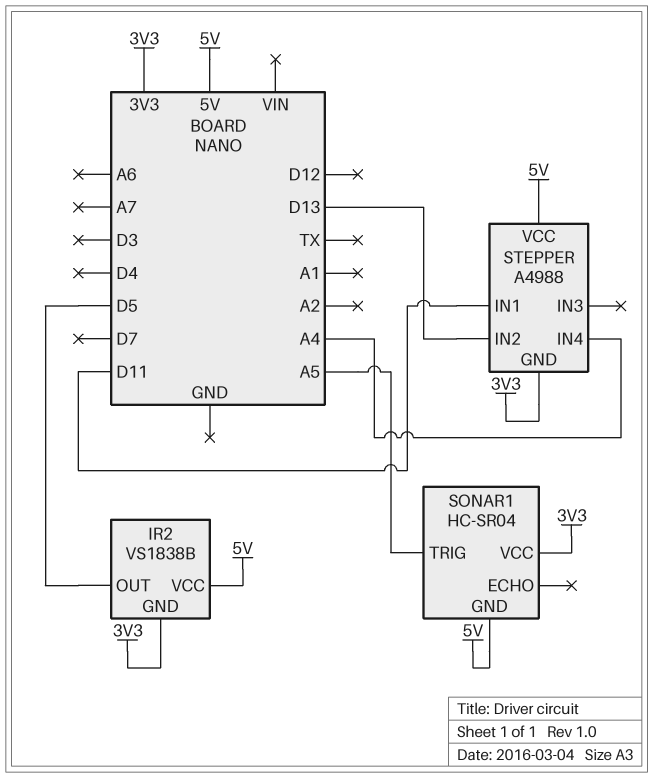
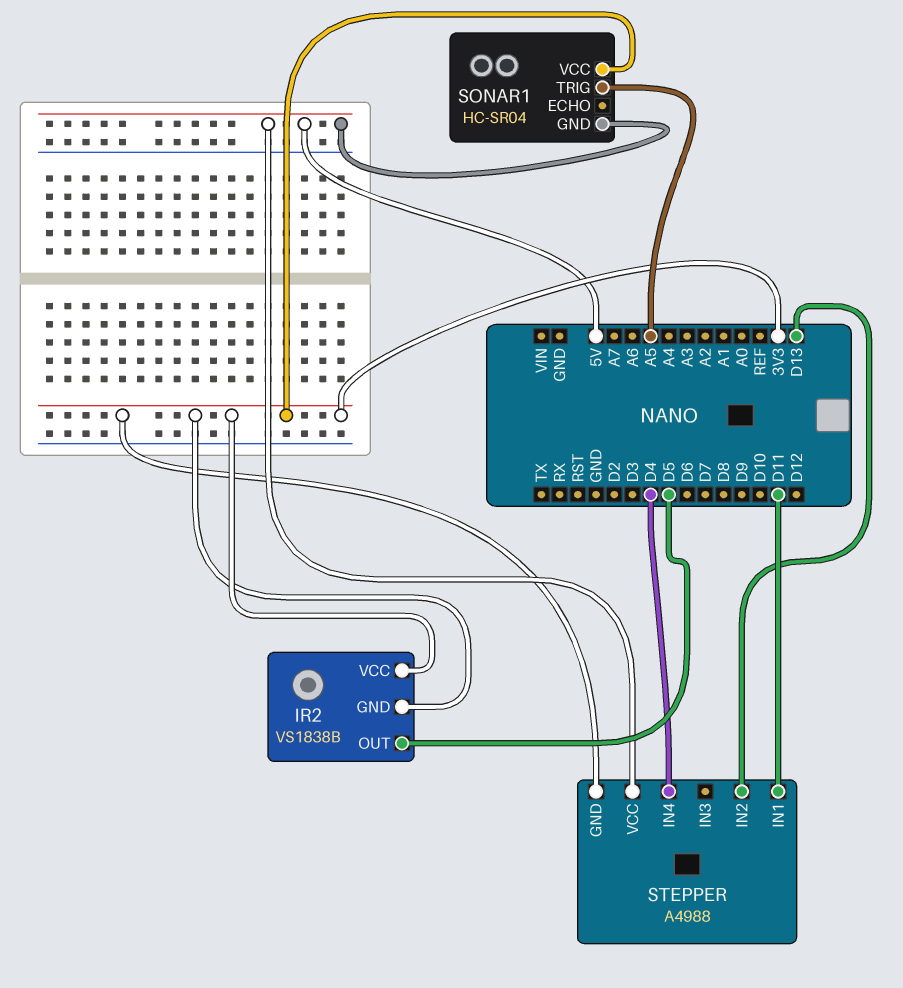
IR2 pin VCC: 5V -> 3V3
STEPPER pin IN4: A4 -> D4

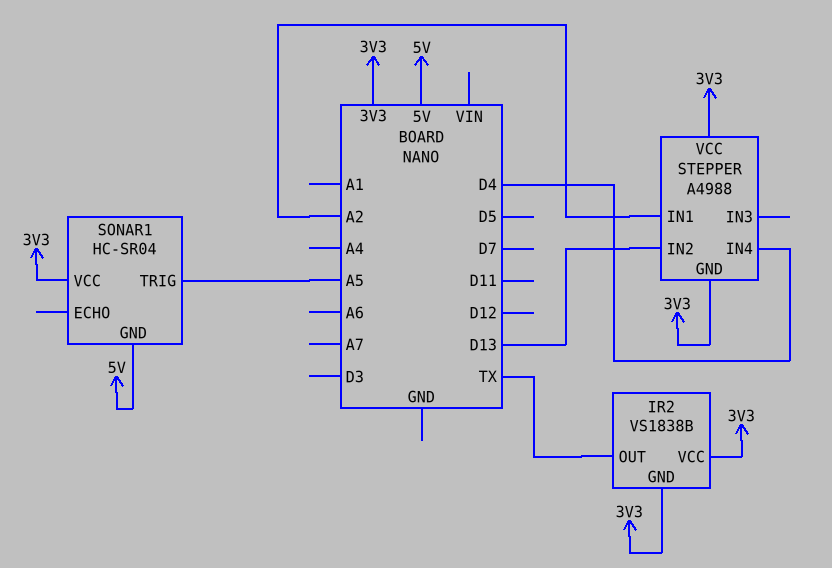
IR2 pin OUT: D5 -> TX
STEPPER pin IN1: D11 -> A2
STEPPER pin VCC: 5V -> 3V3

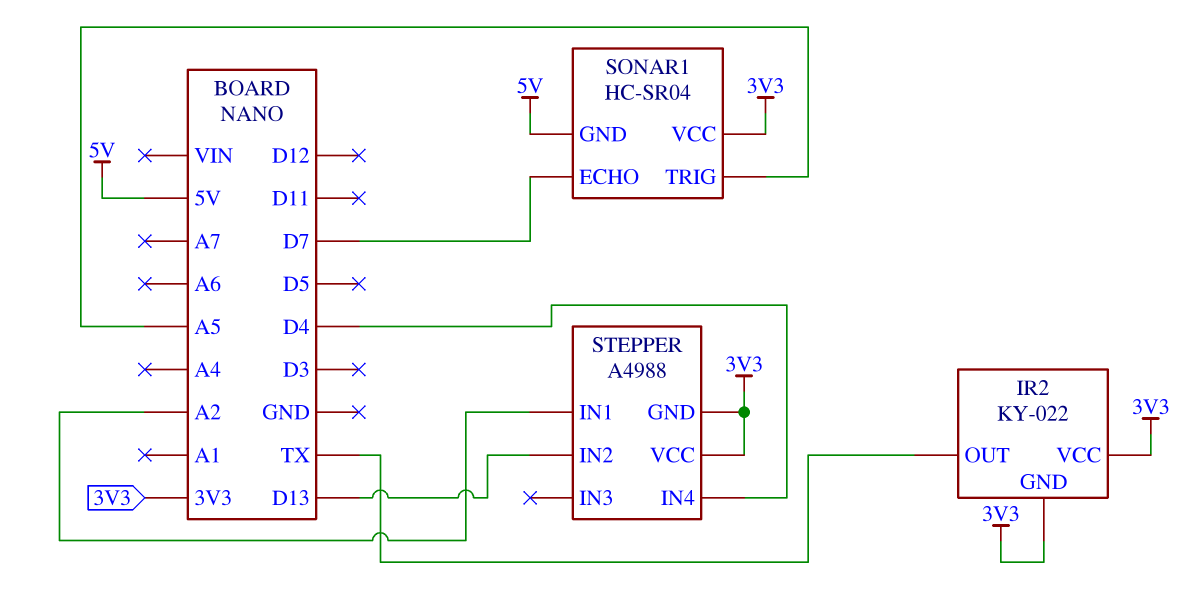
IR2: VS1838B -> KY-022
SONAR1 pin ECHO: none -> D7

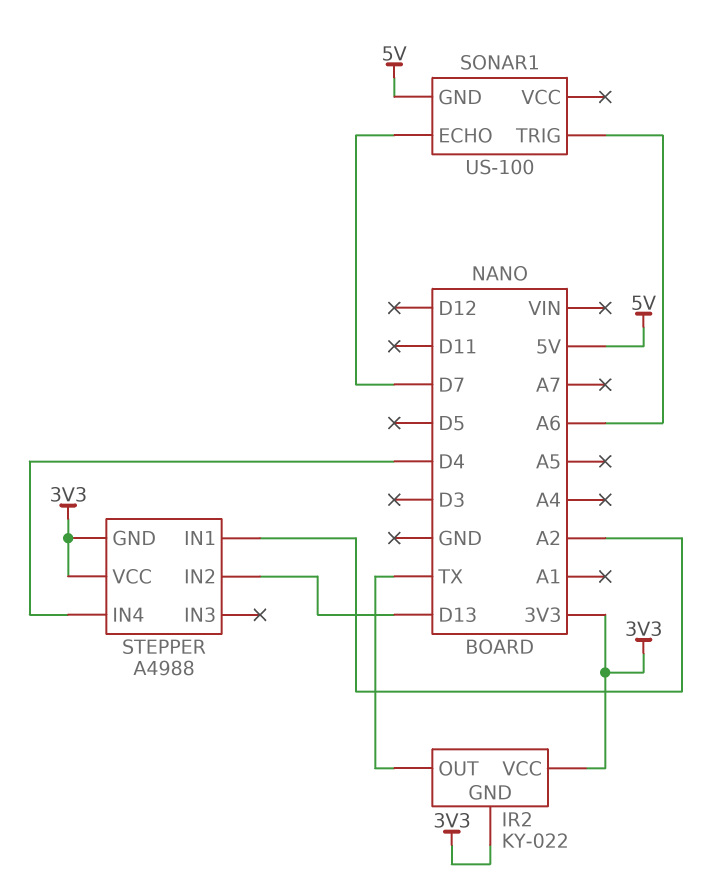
SONAR1: HC-SR04 -> US-100
SONAR1 pin TRIG: A5 -> A6
SONAR1 pin VCC: 3V3 -> none

